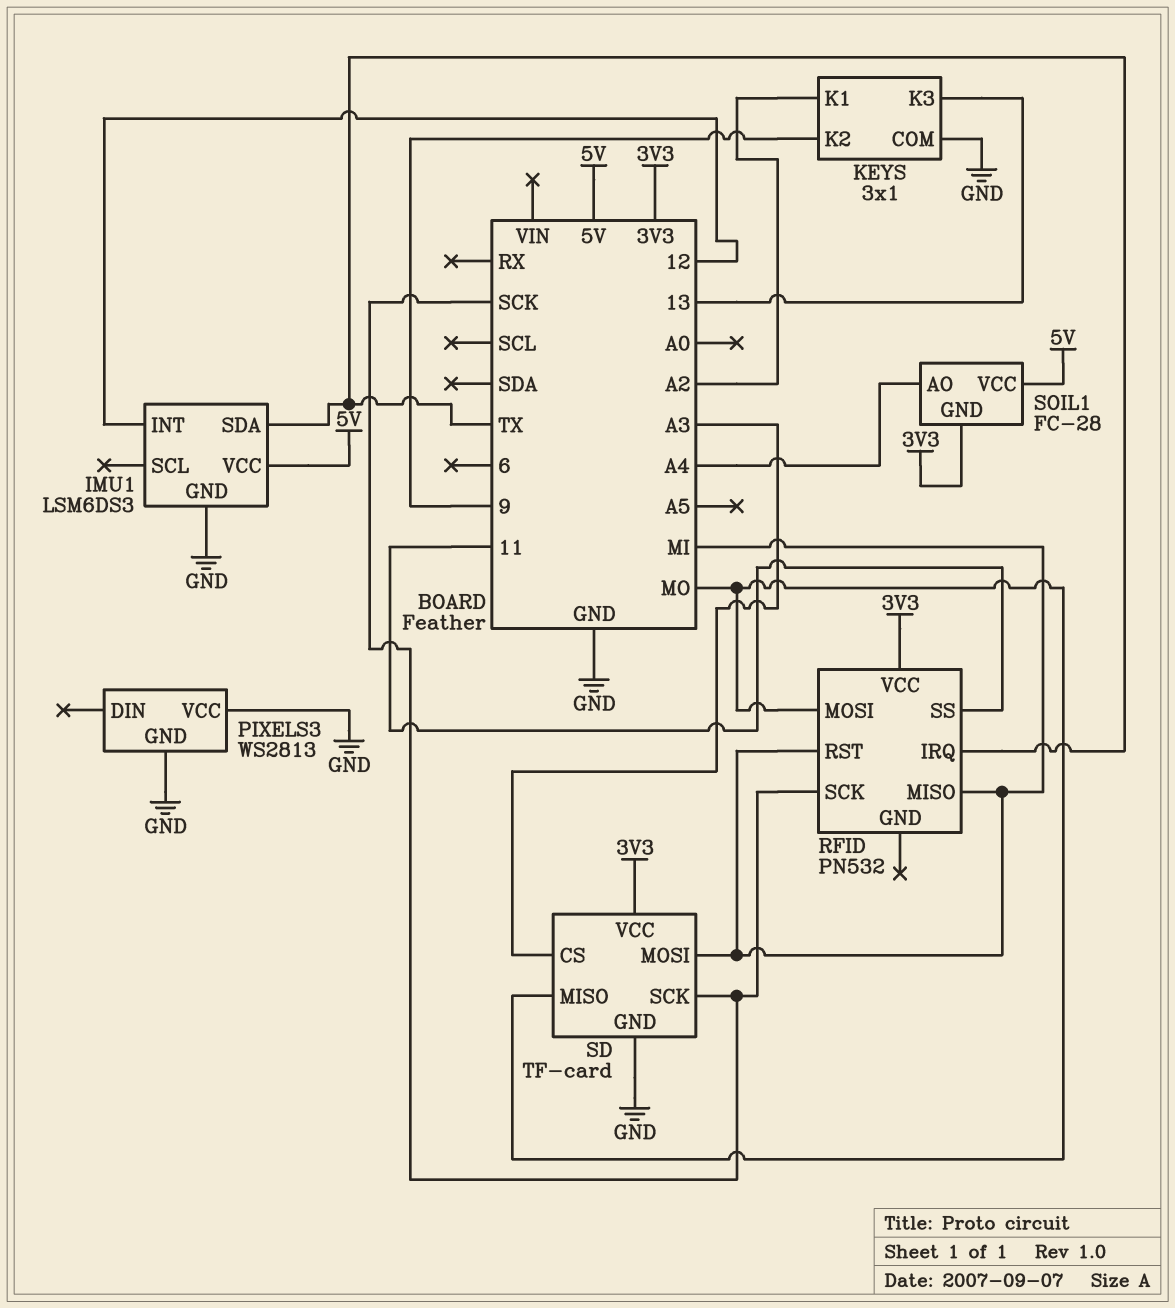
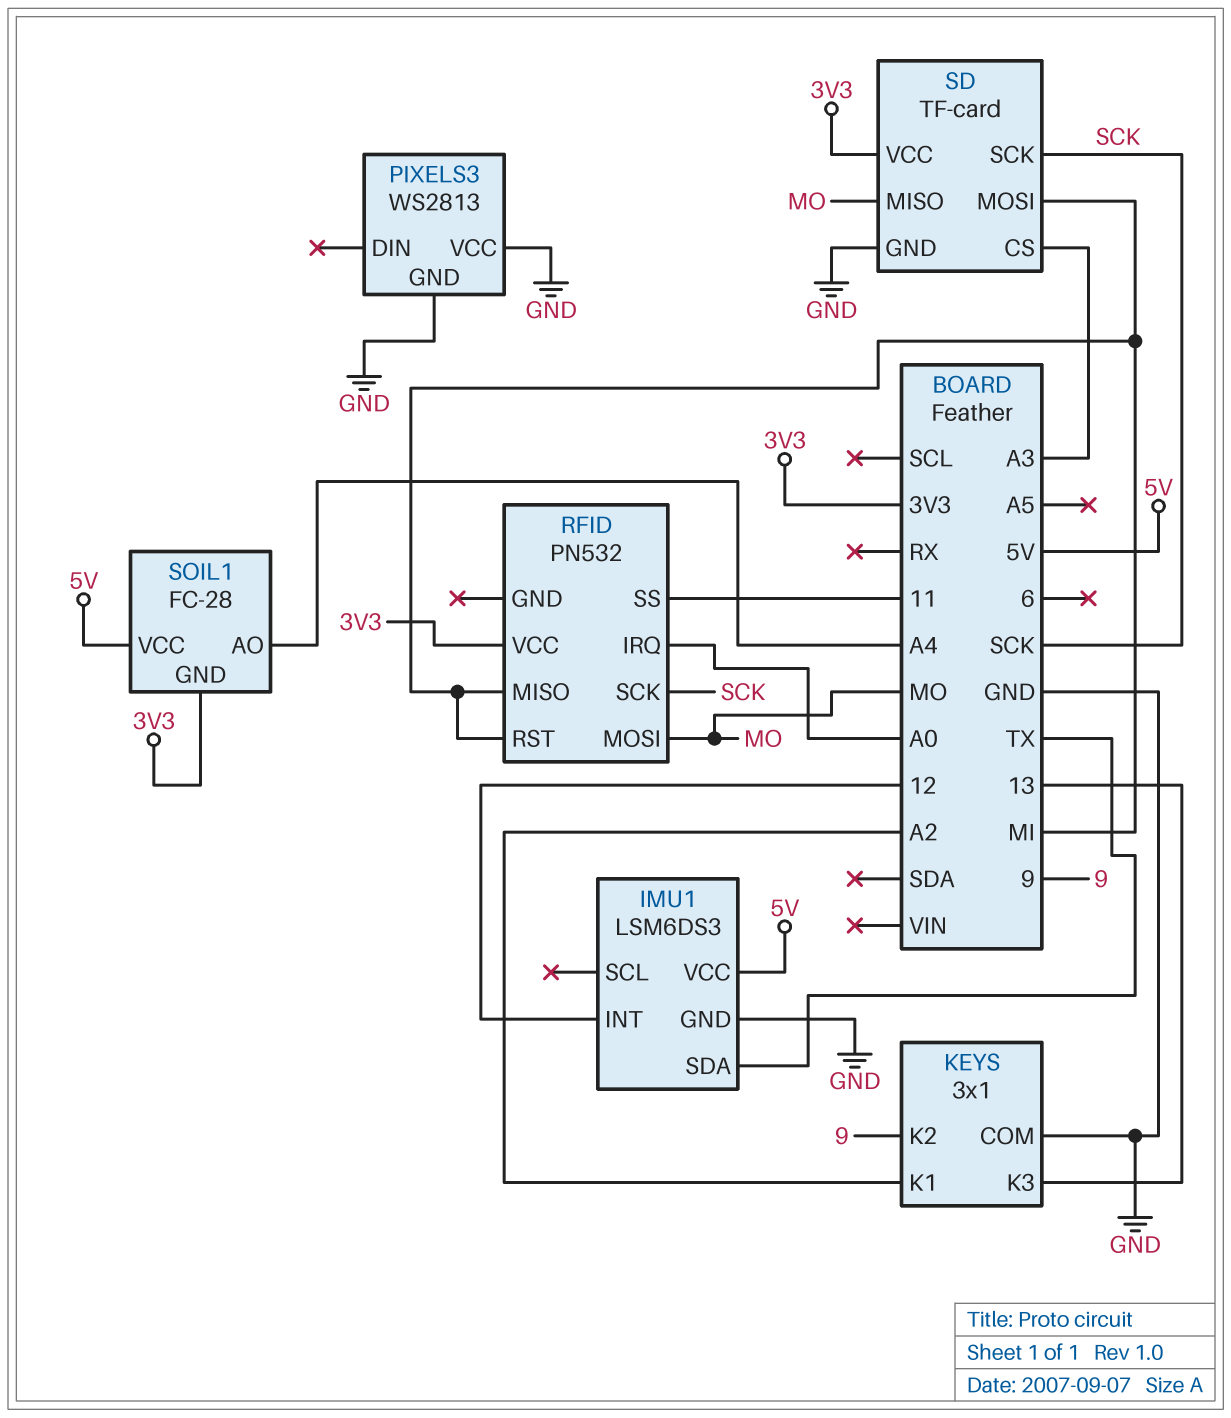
RFID pin IRQ: TX -> A0

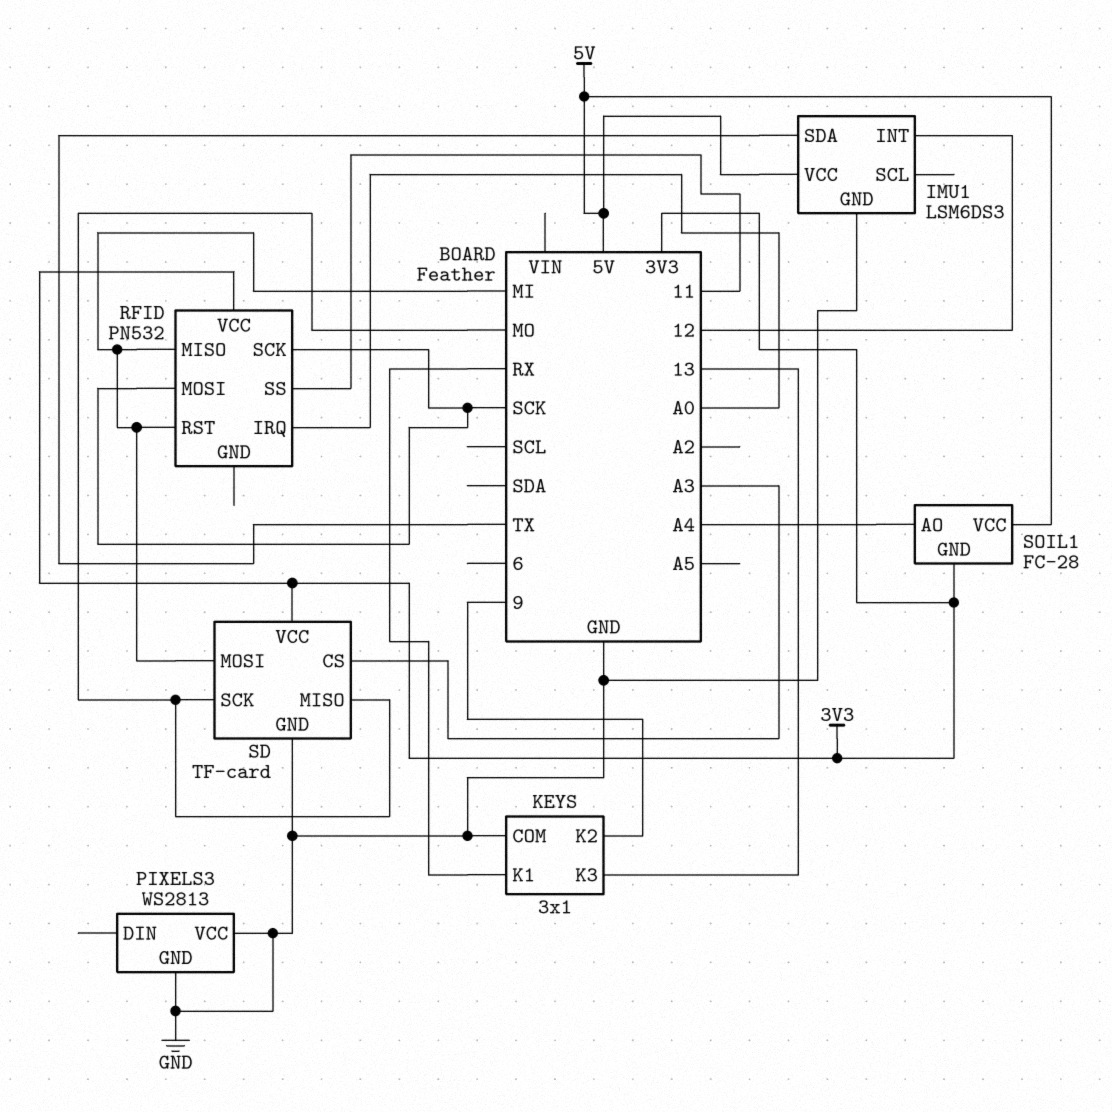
KEYS pin K1: A2 -> RX
RFID pin MOSI: MO -> SCK
SD pin SCK: SCK -> MO

